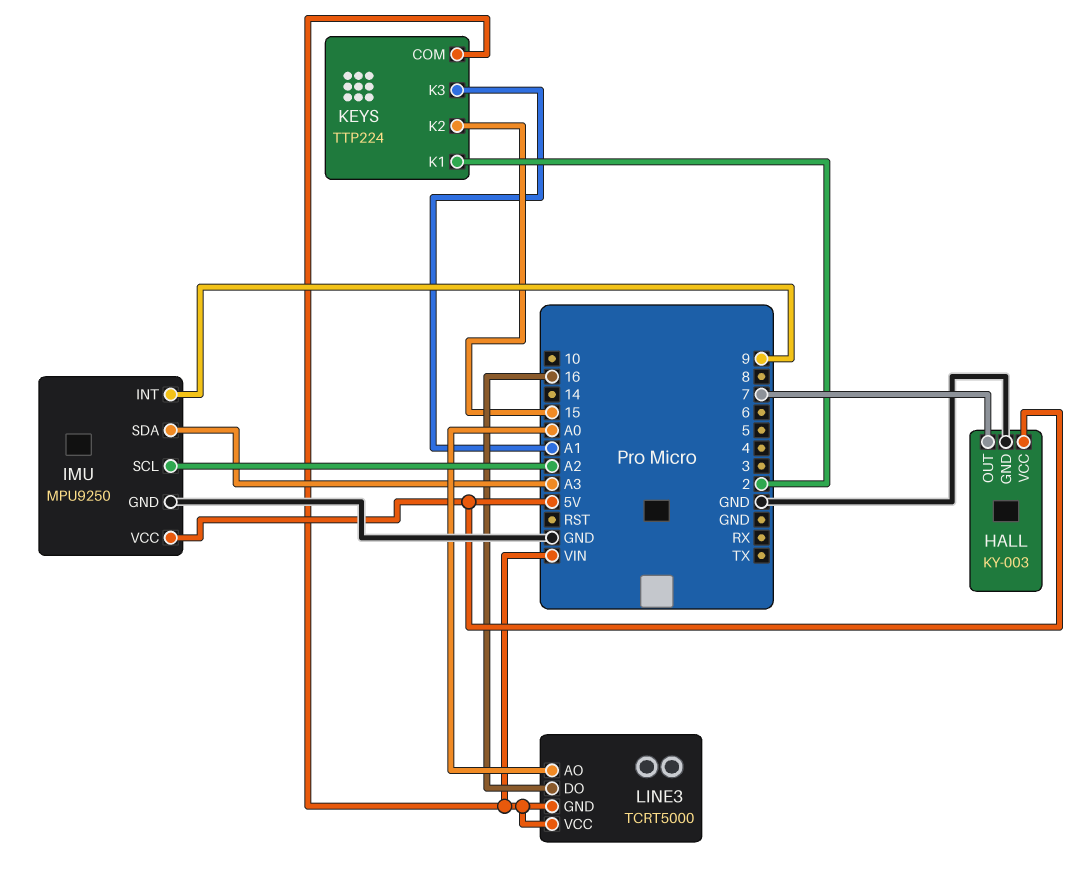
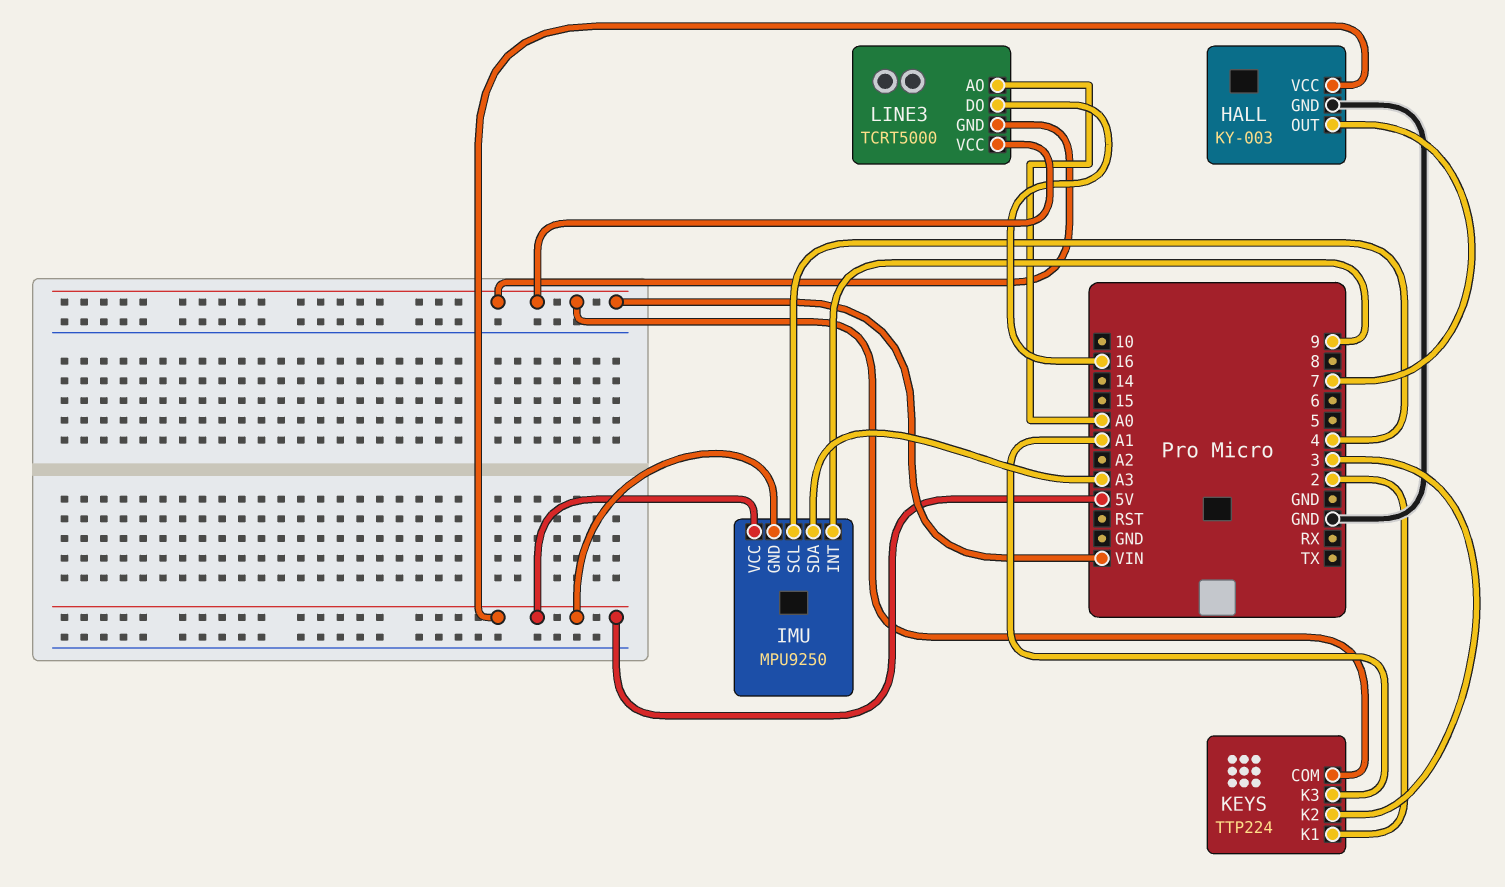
IMU pin GND: GND -> 5V
IMU pin SCL: A2 -> 4
KEYS pin K2: 15 -> 3

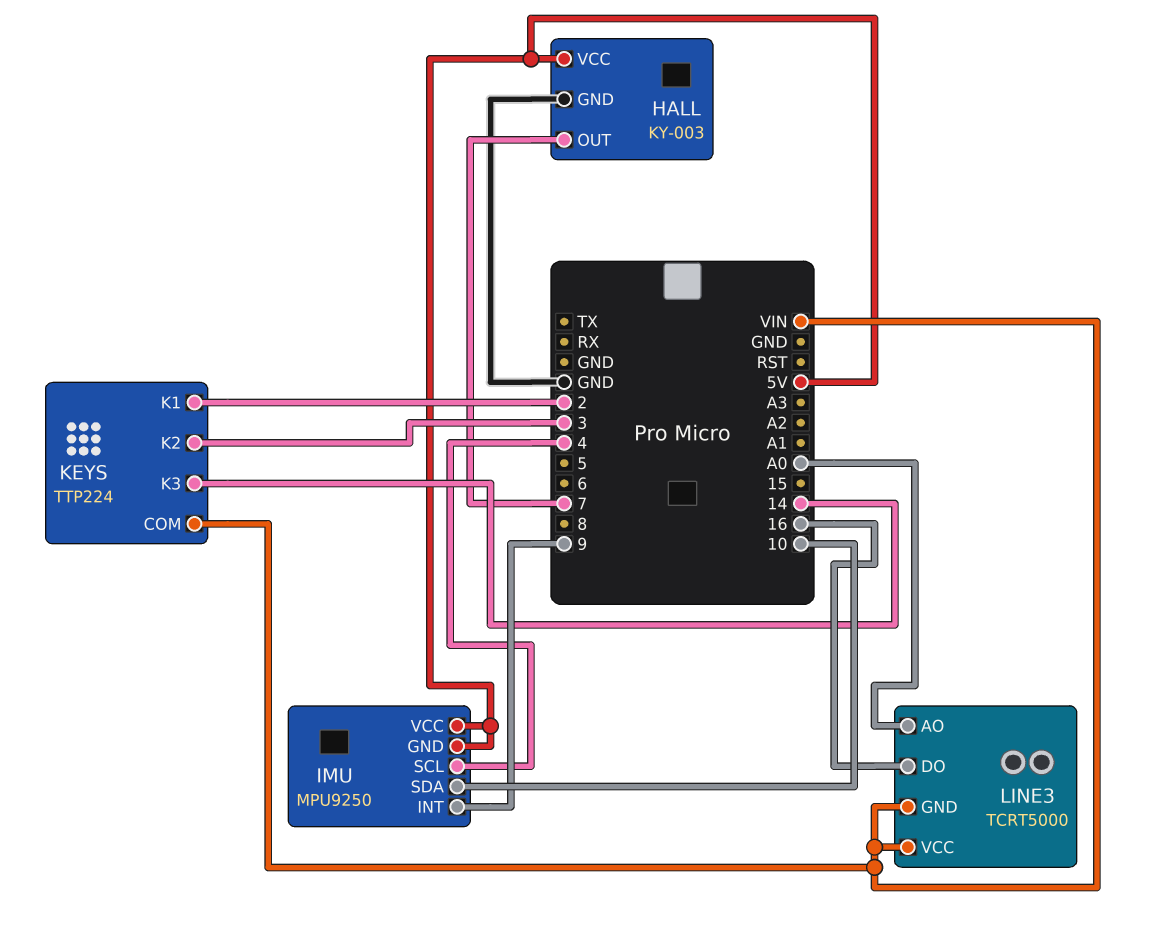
IMU pin SDA: A3 -> 10
KEYS pin K3: A1 -> 14

